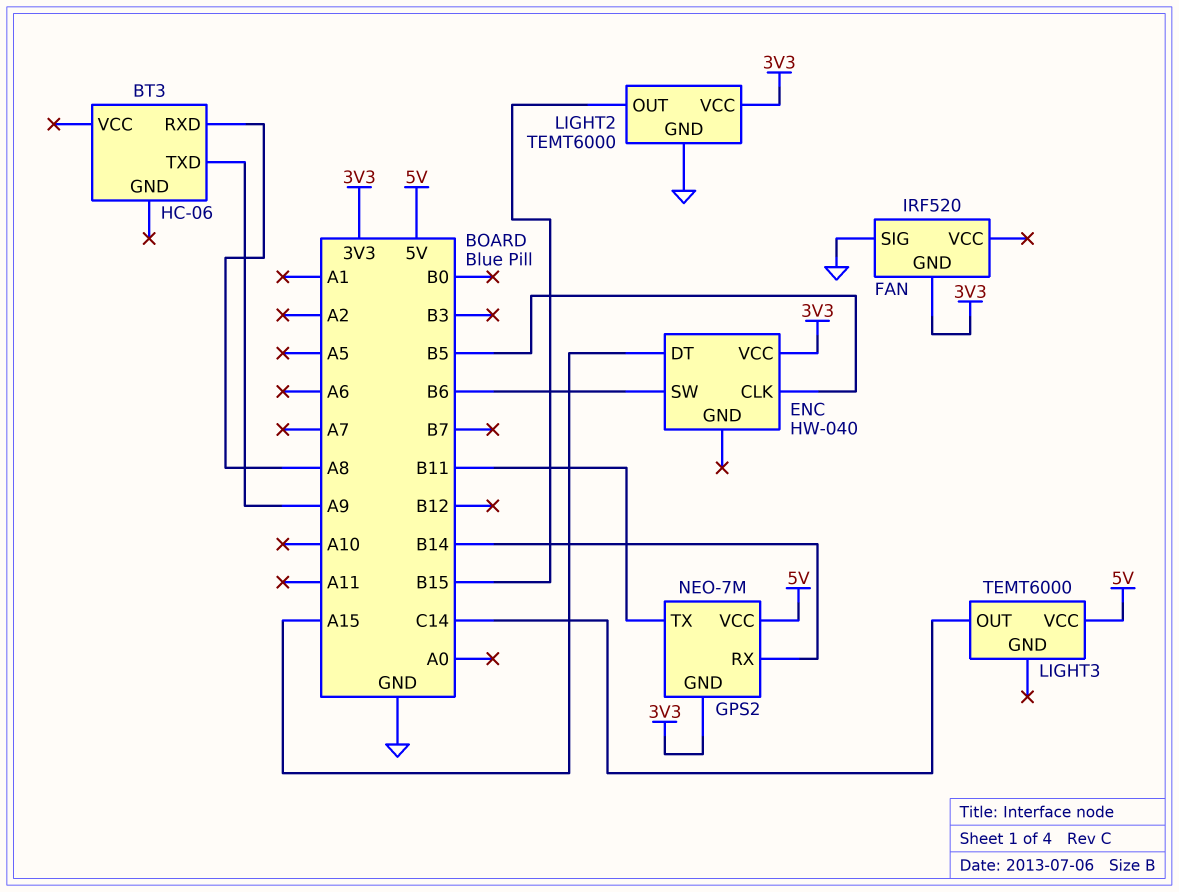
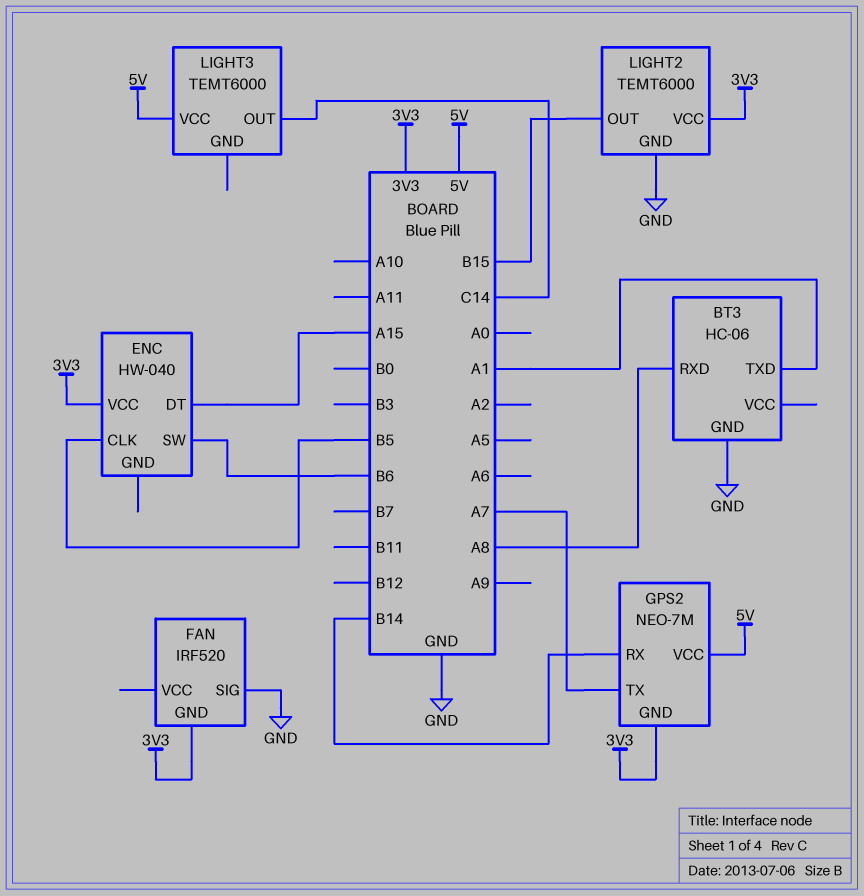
BT3 pin GND: none -> GND
BT3 pin TXD: A9 -> A1
GPS2 pin TX: B11 -> A7

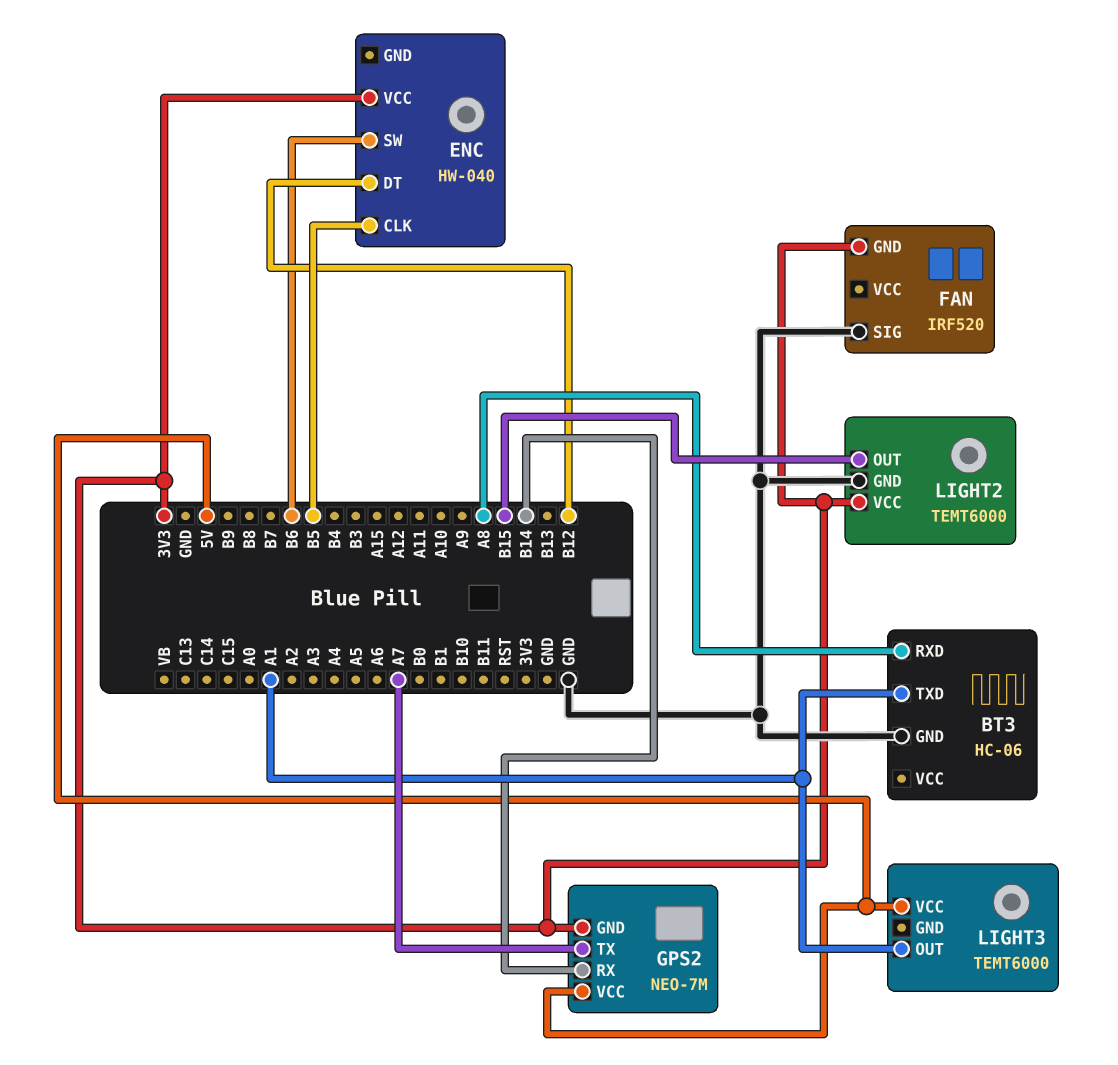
ENC pin DT: A15 -> B12
LIGHT3 pin OUT: C14 -> A1

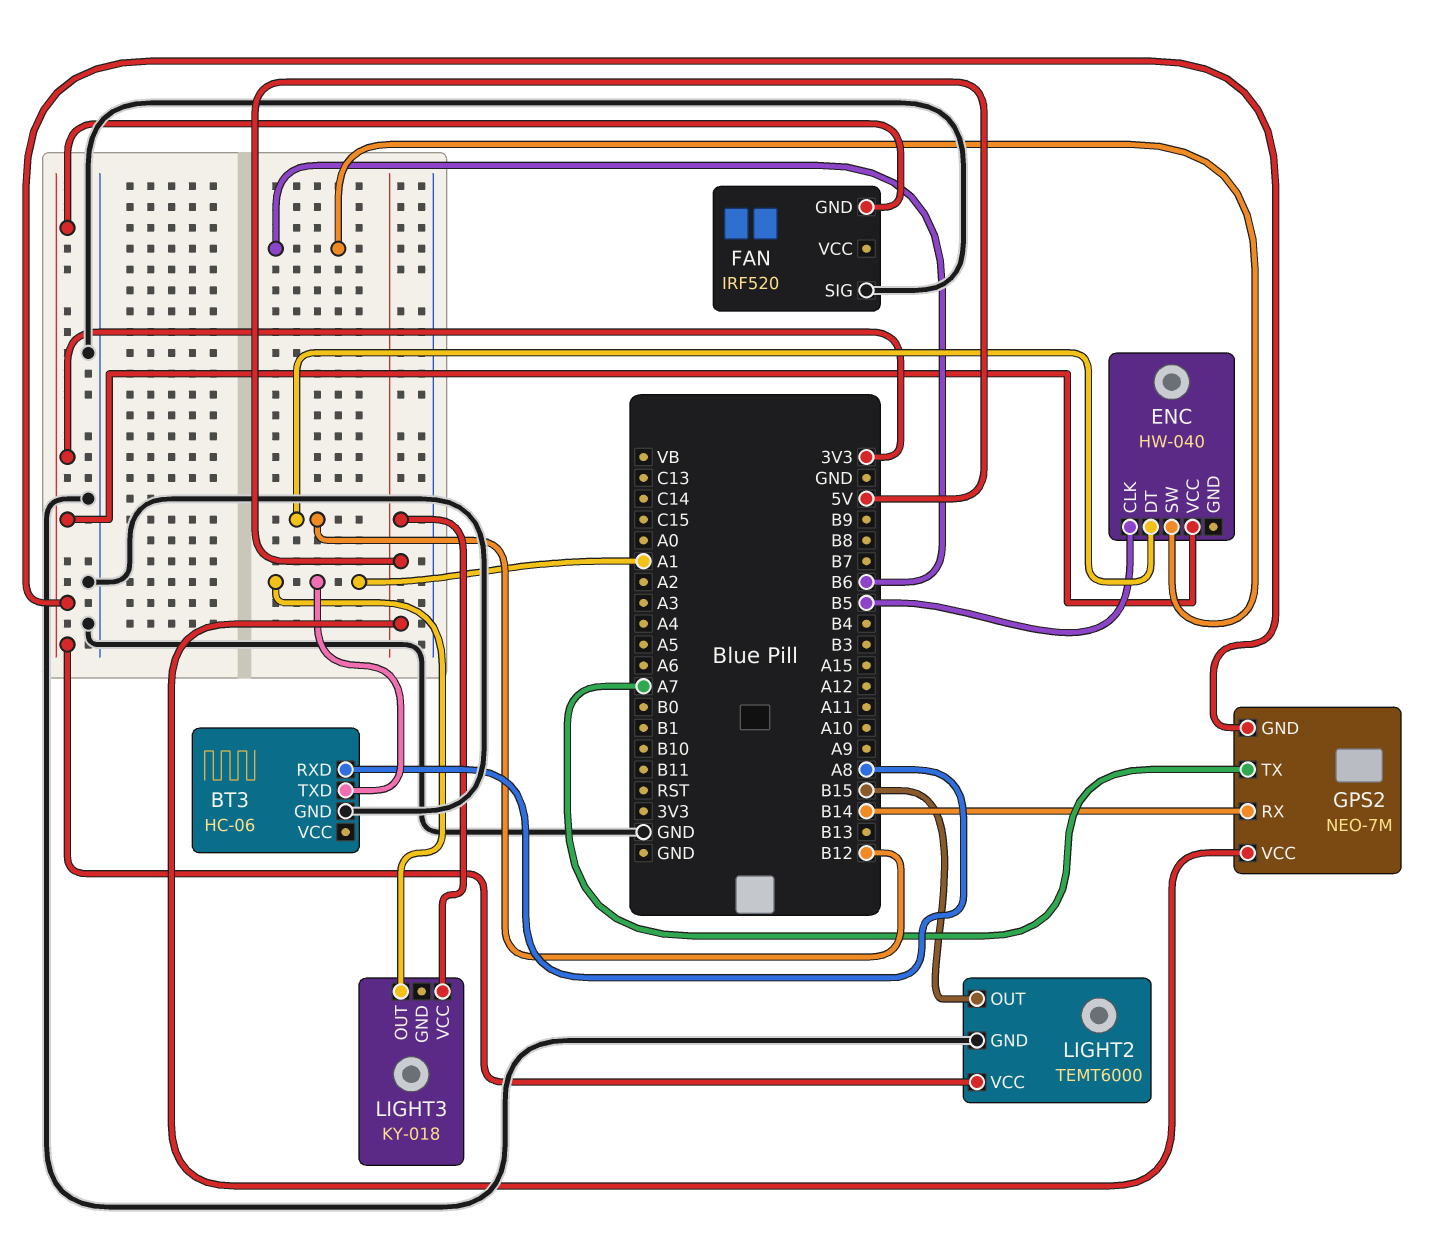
LIGHT3: TEMT6000 -> KY-018

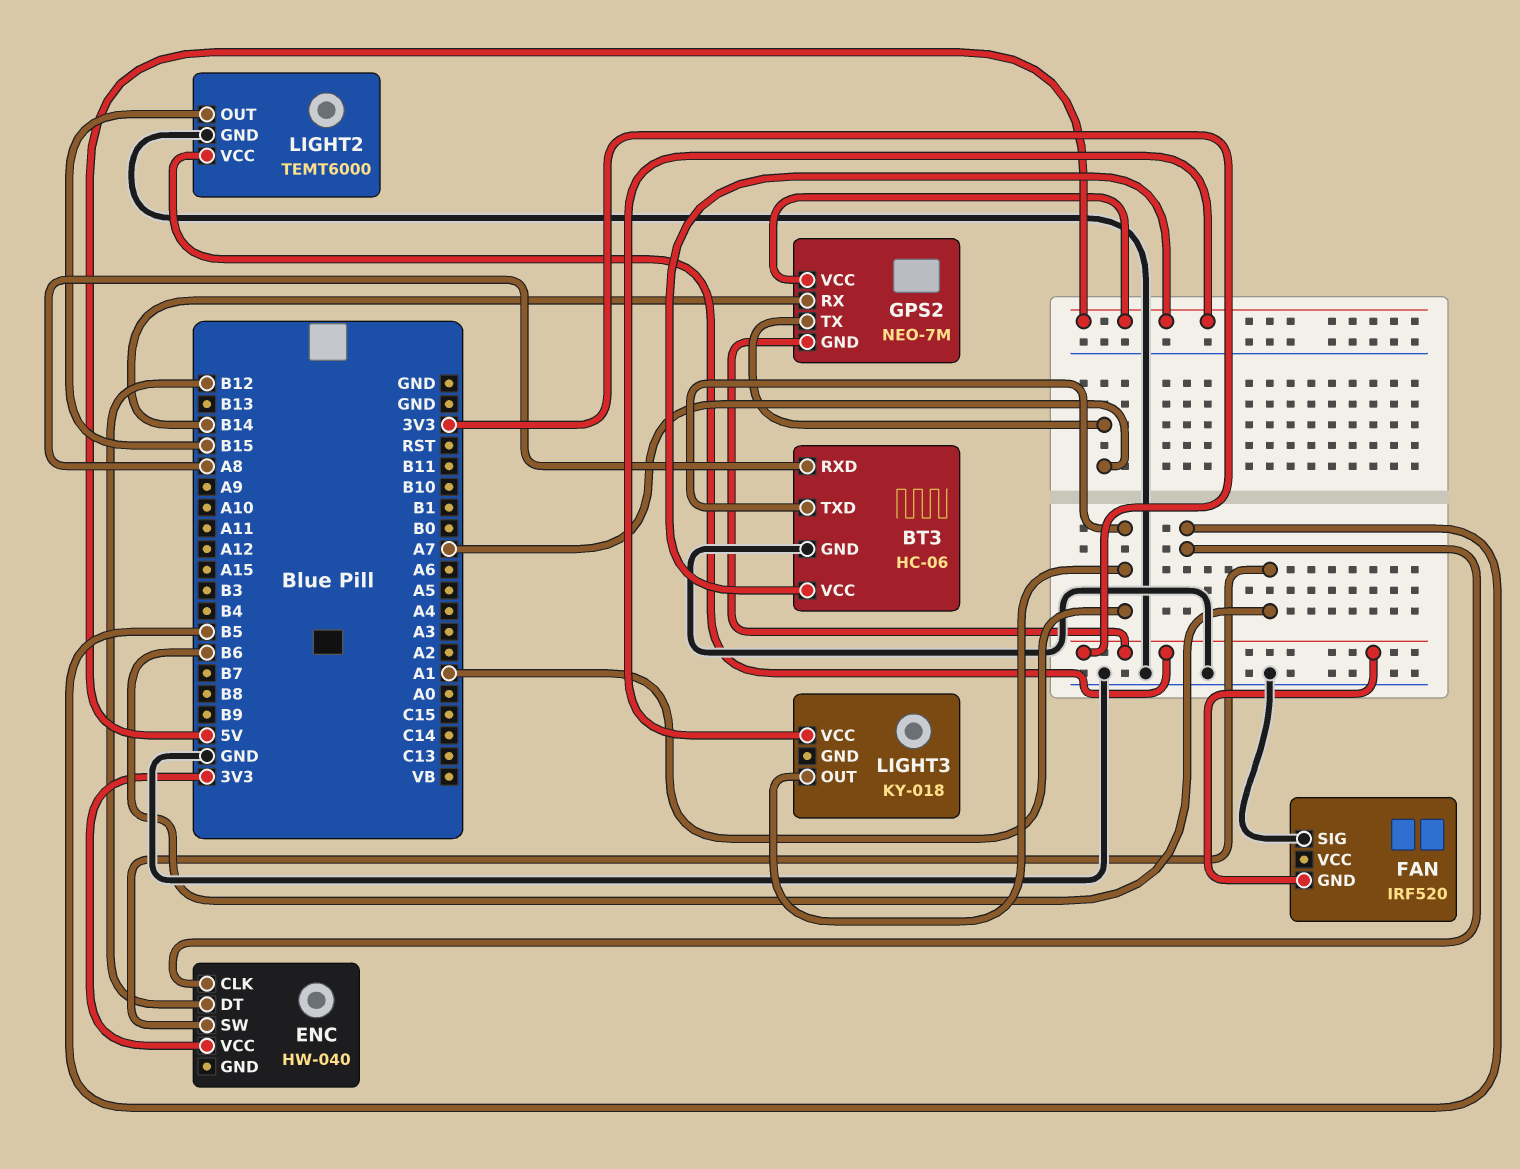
BT3 pin VCC: none -> 5V

